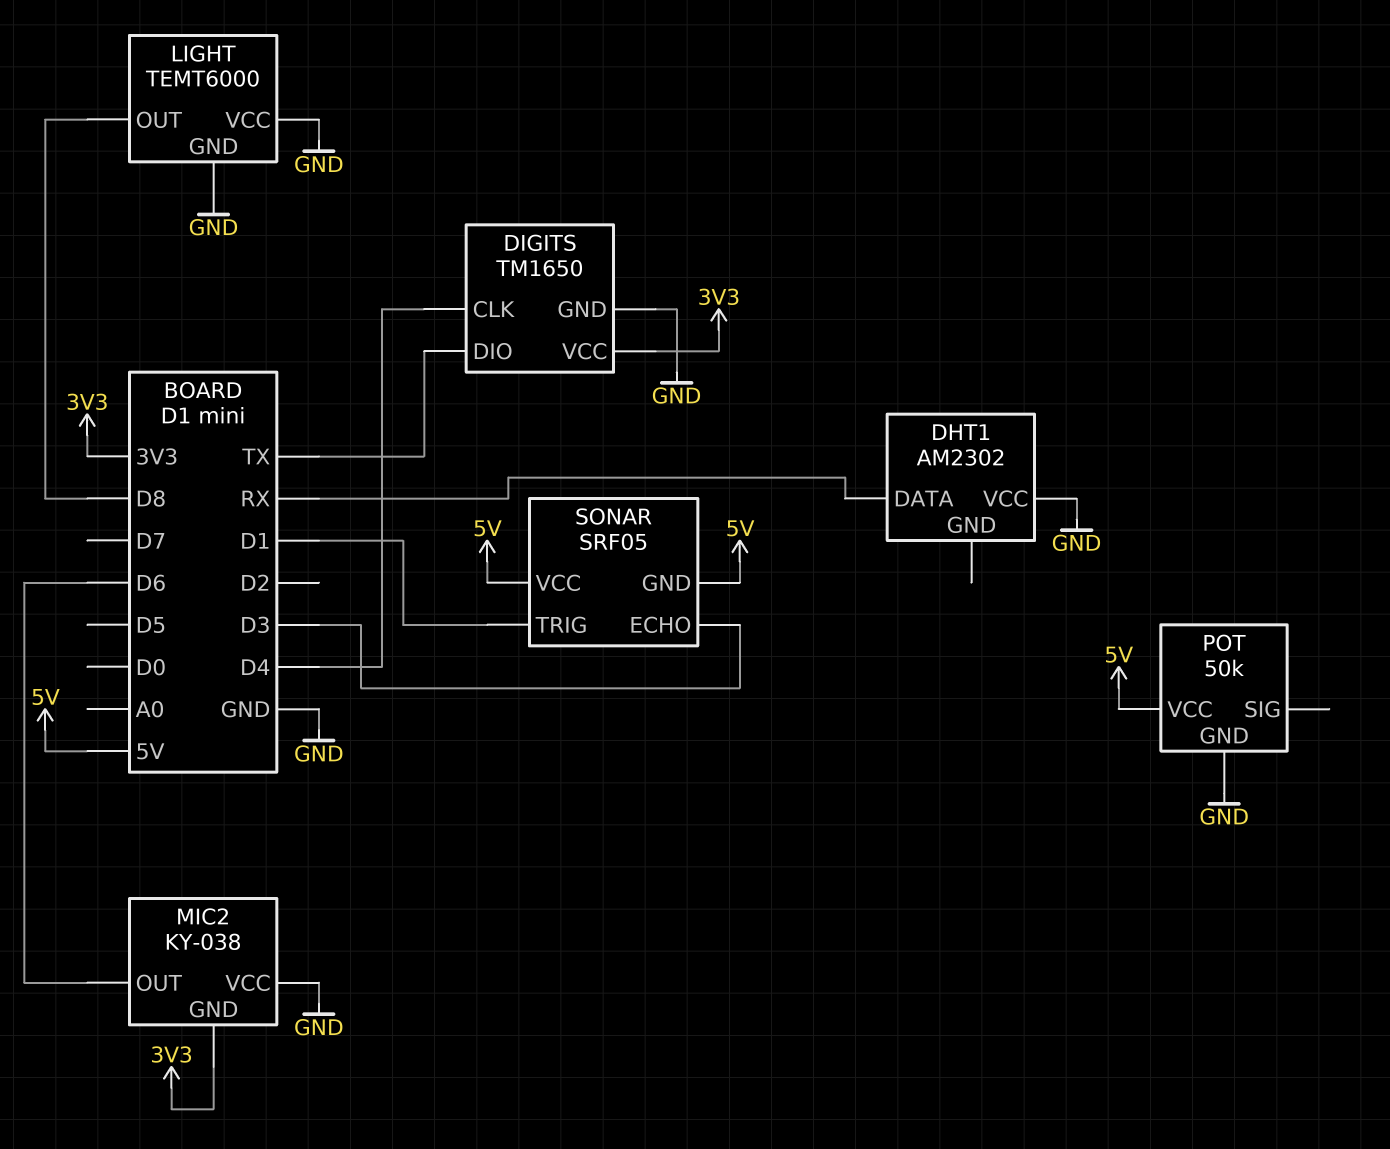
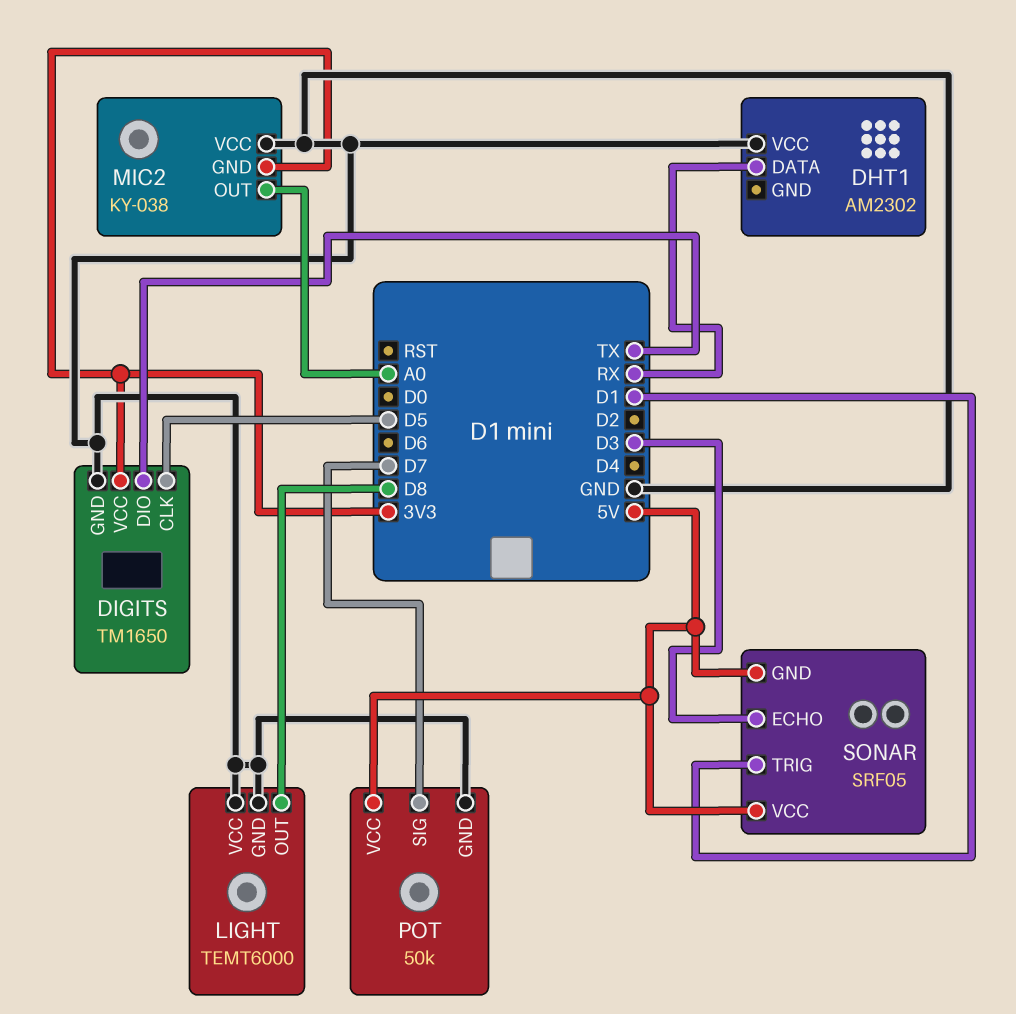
DIGITS pin CLK: D4 -> D5
MIC2 pin OUT: D6 -> A0
POT pin SIG: none -> D7

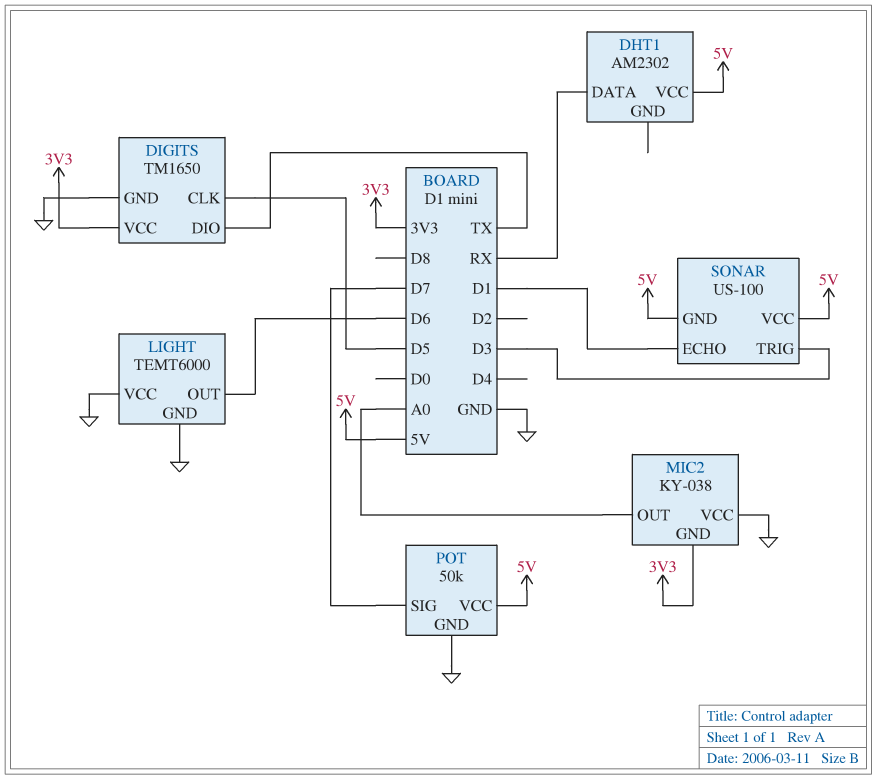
DHT1 pin VCC: GND -> 5V
LIGHT pin OUT: D8 -> D6
SONAR: SRF05 -> US-100
SONAR pin ECHO: D3 -> D1
SONAR pin TRIG: D1 -> D3

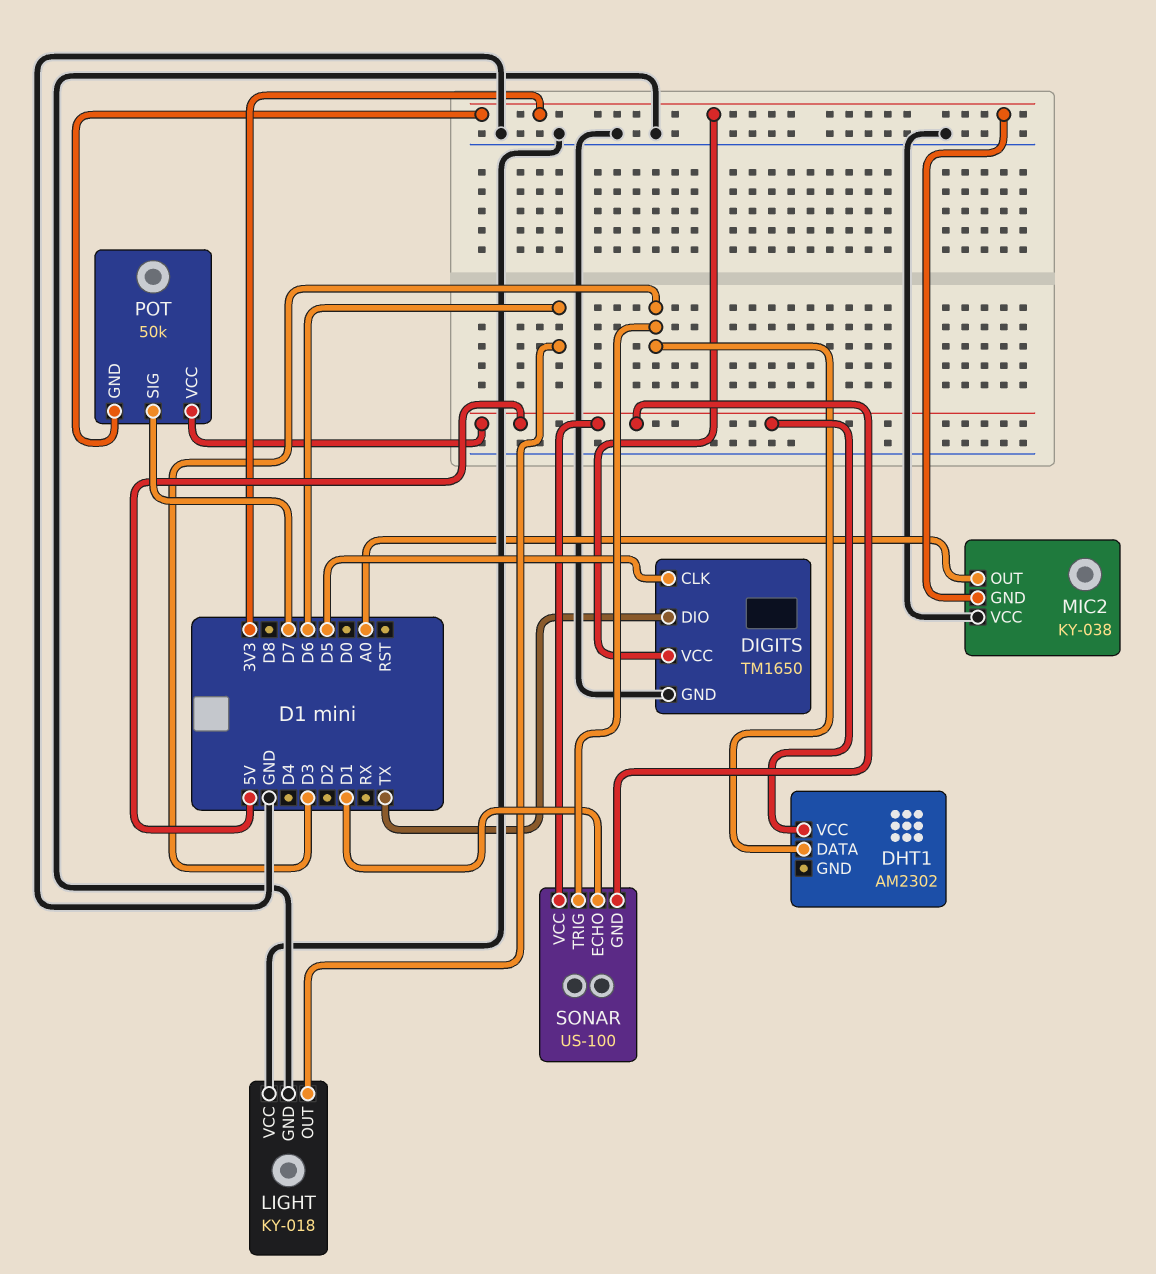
DHT1 pin DATA: RX -> D3
LIGHT: TEMT6000 -> KY-018
POT pin GND: GND -> 3V3

